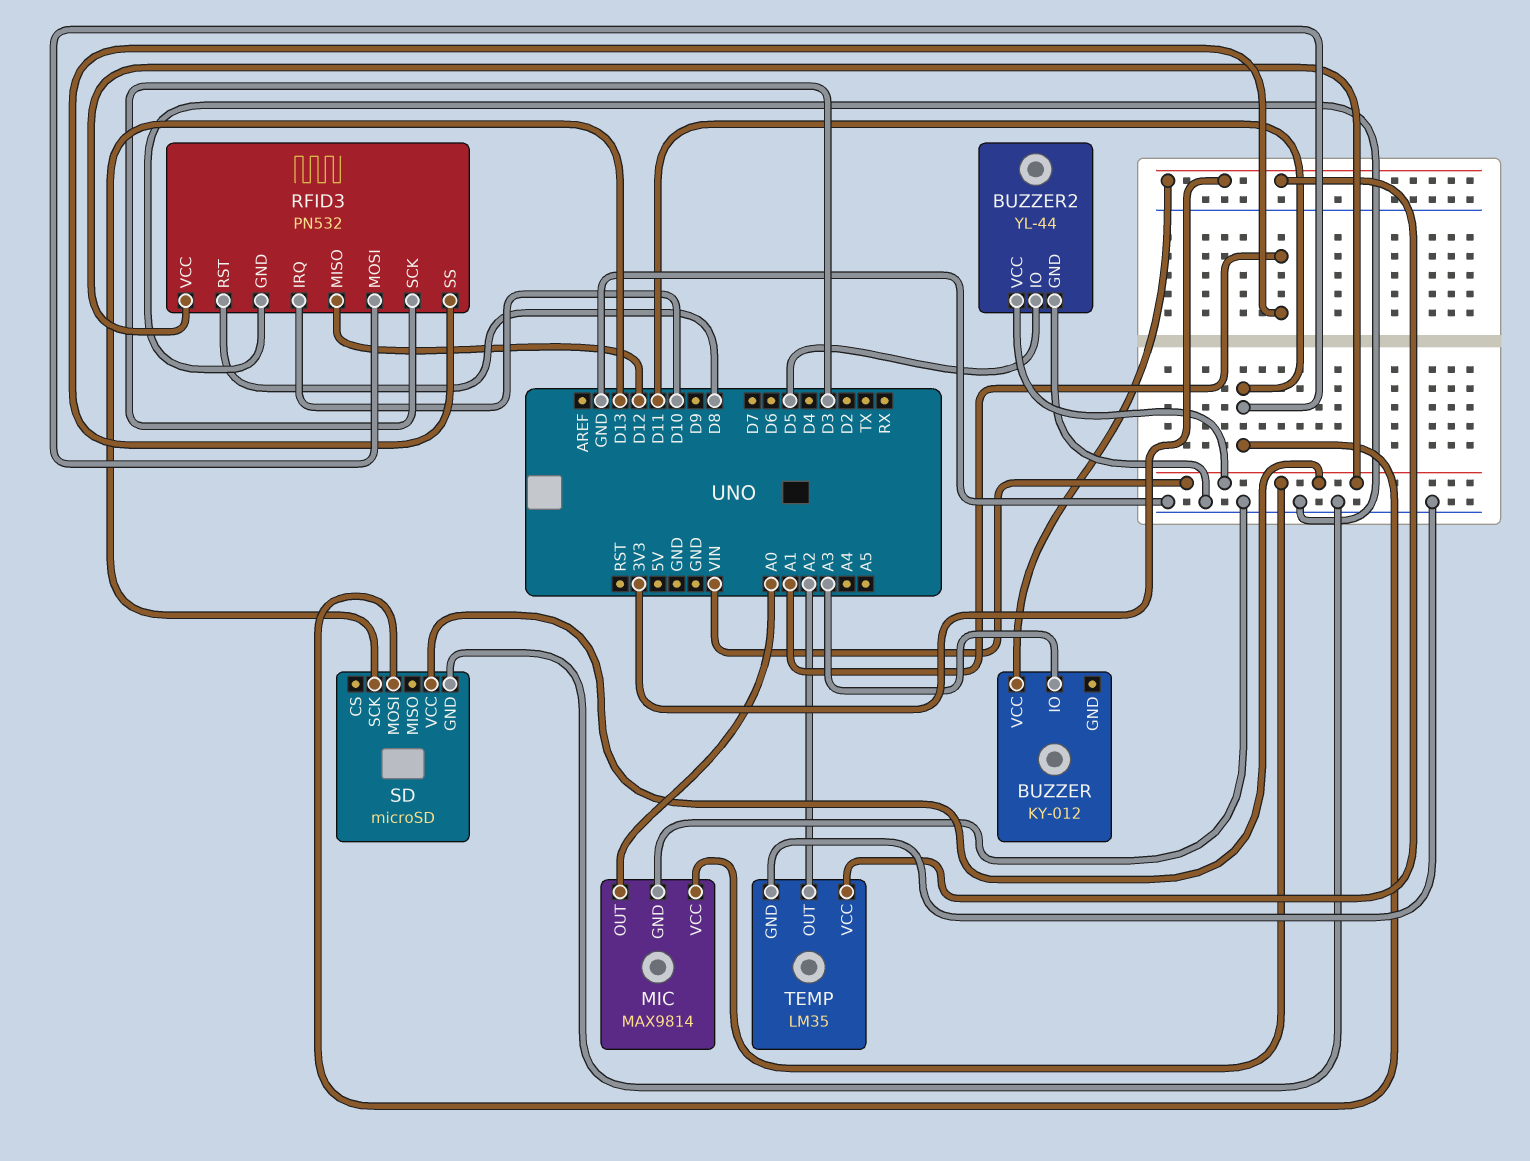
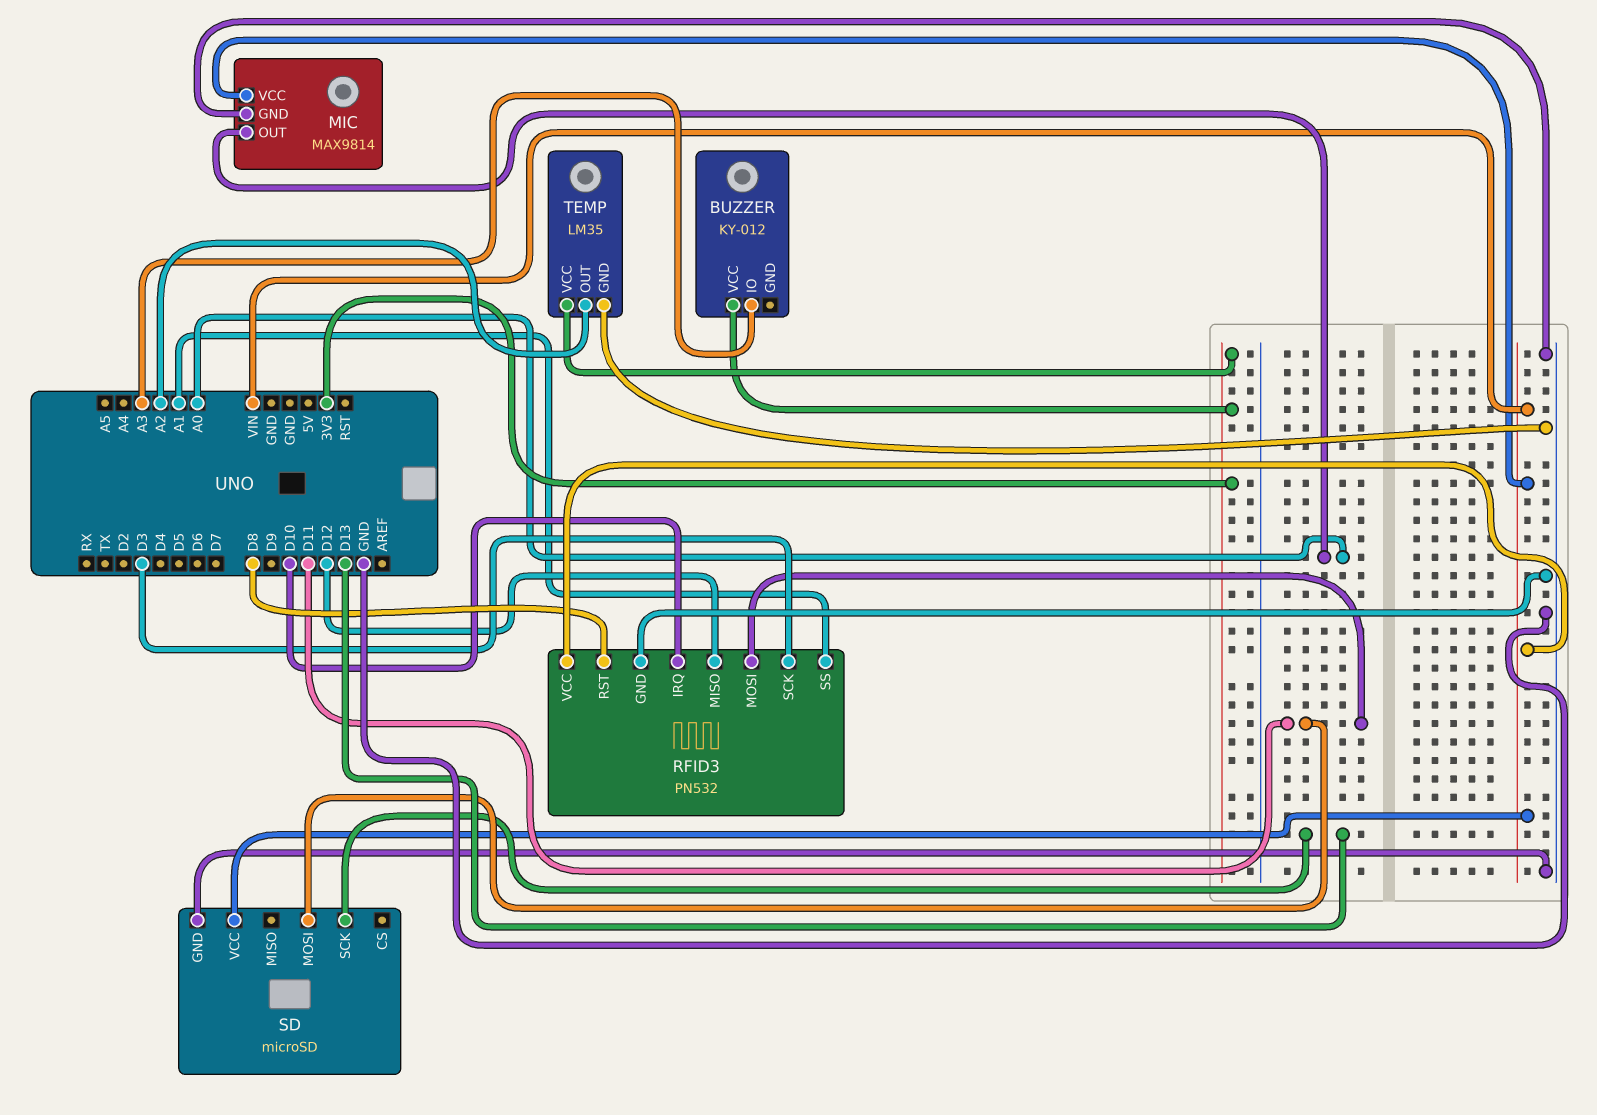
BUZZER2: YL-44 -> none
BUZZER2 pin GND: GND -> none
BUZZER2 pin IO: D5 -> none
BUZZER2 pin VCC: VIN -> none

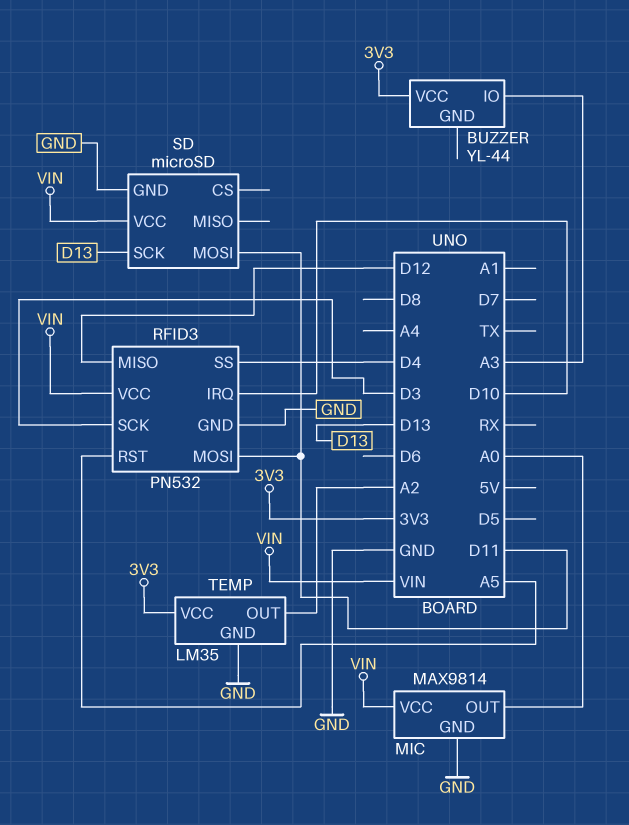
BUZZER: KY-012 -> YL-44
RFID3 pin RST: D8 -> A5
RFID3 pin SS: A1 -> D4

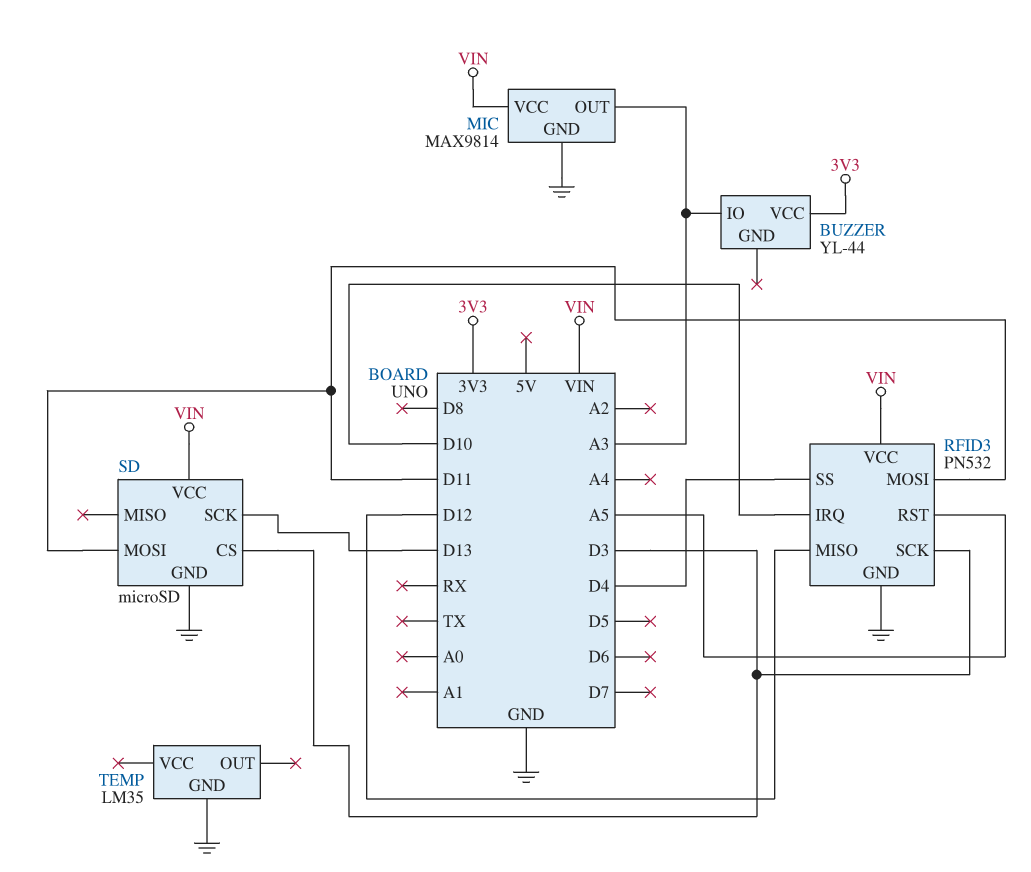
MIC pin OUT: A0 -> A3
SD pin CS: none -> D3
TEMP pin OUT: A2 -> none
TEMP pin VCC: 3V3 -> none

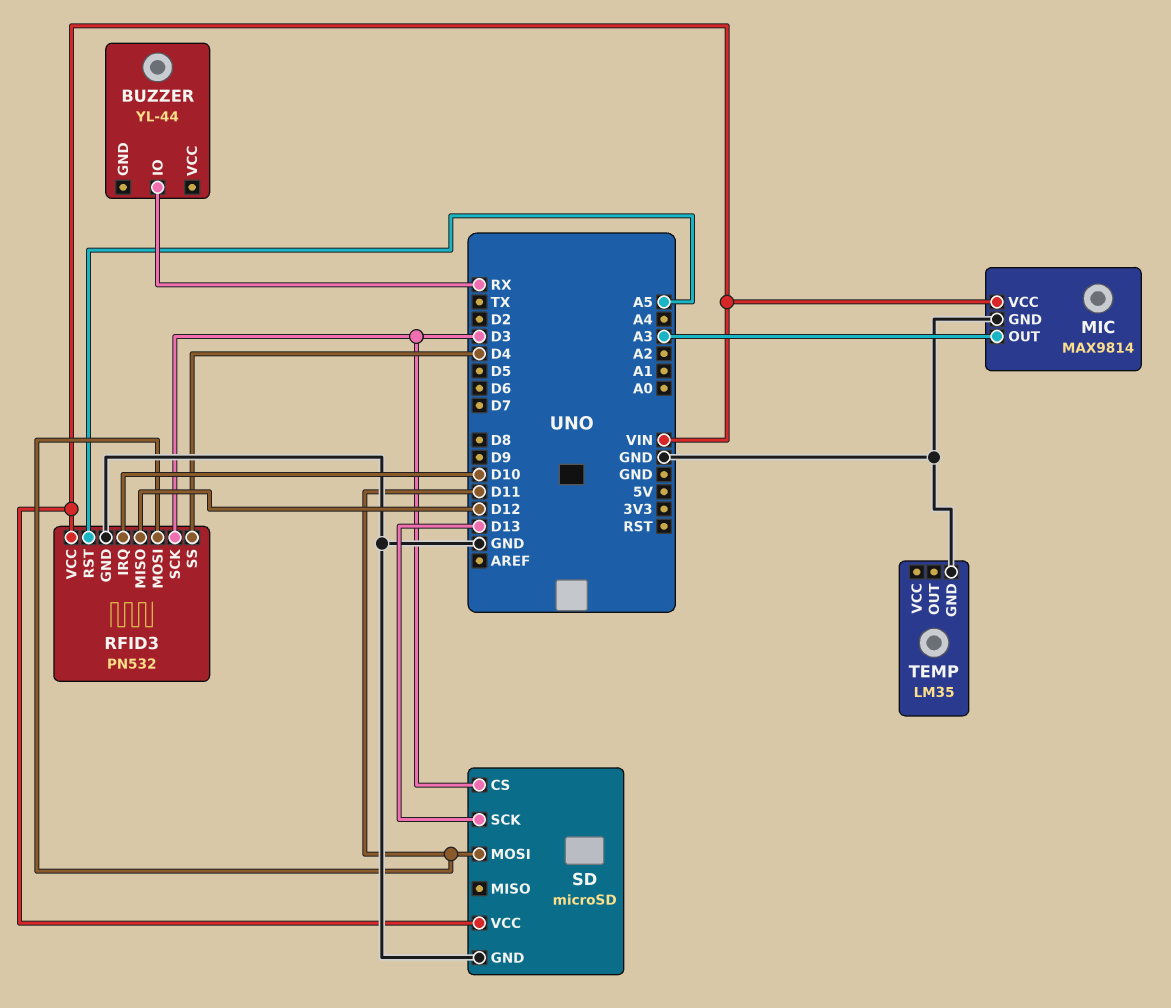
BUZZER pin IO: A3 -> RX
BUZZER pin VCC: 3V3 -> none

